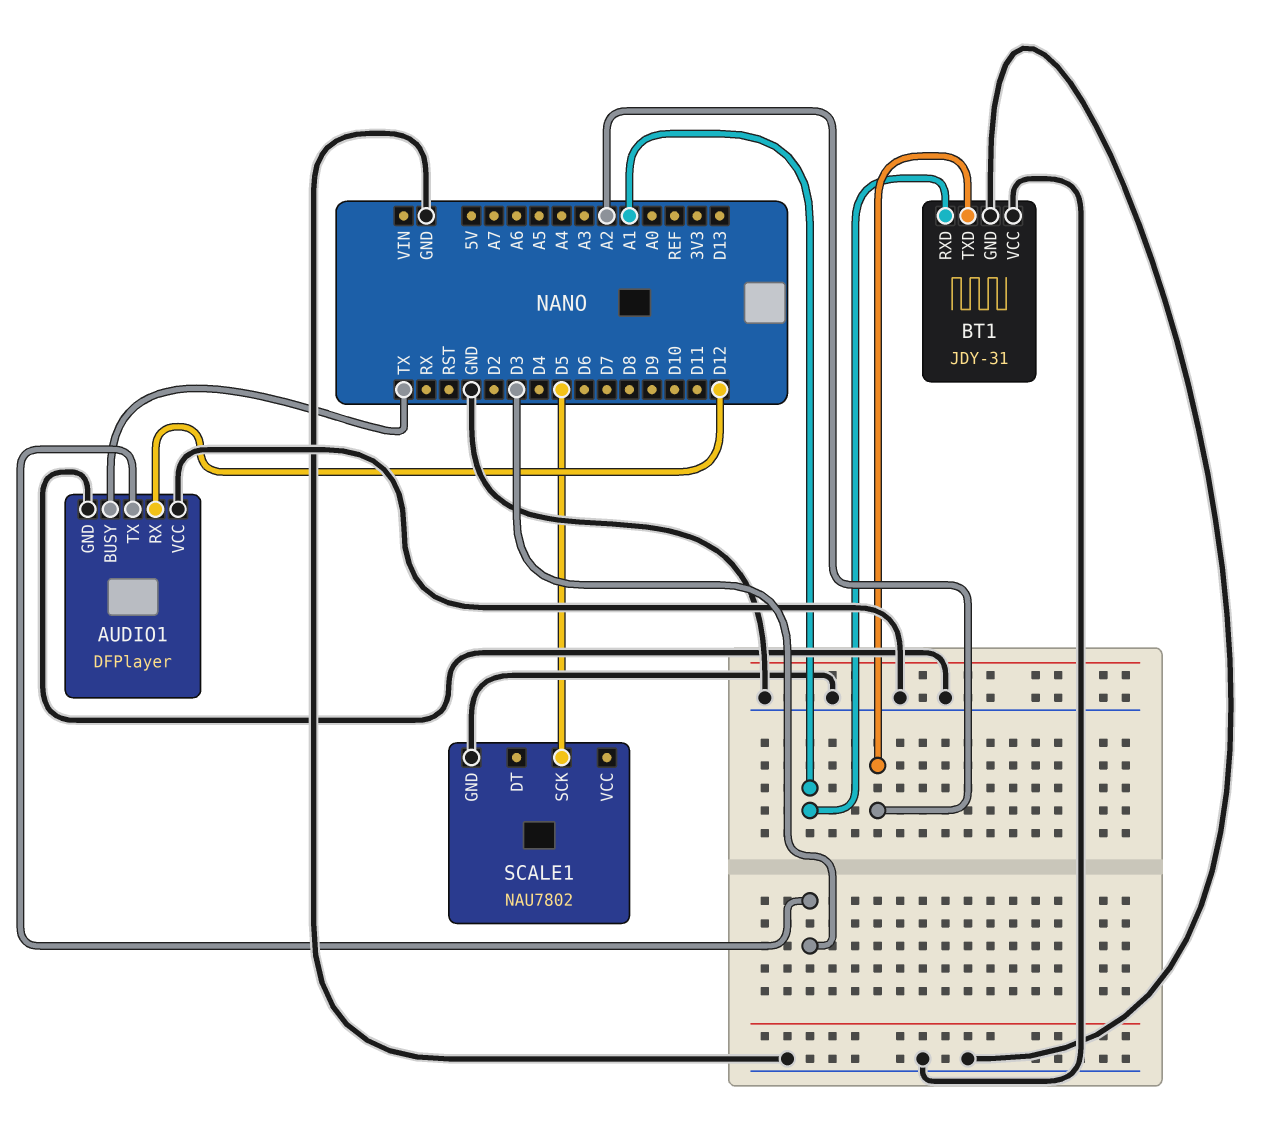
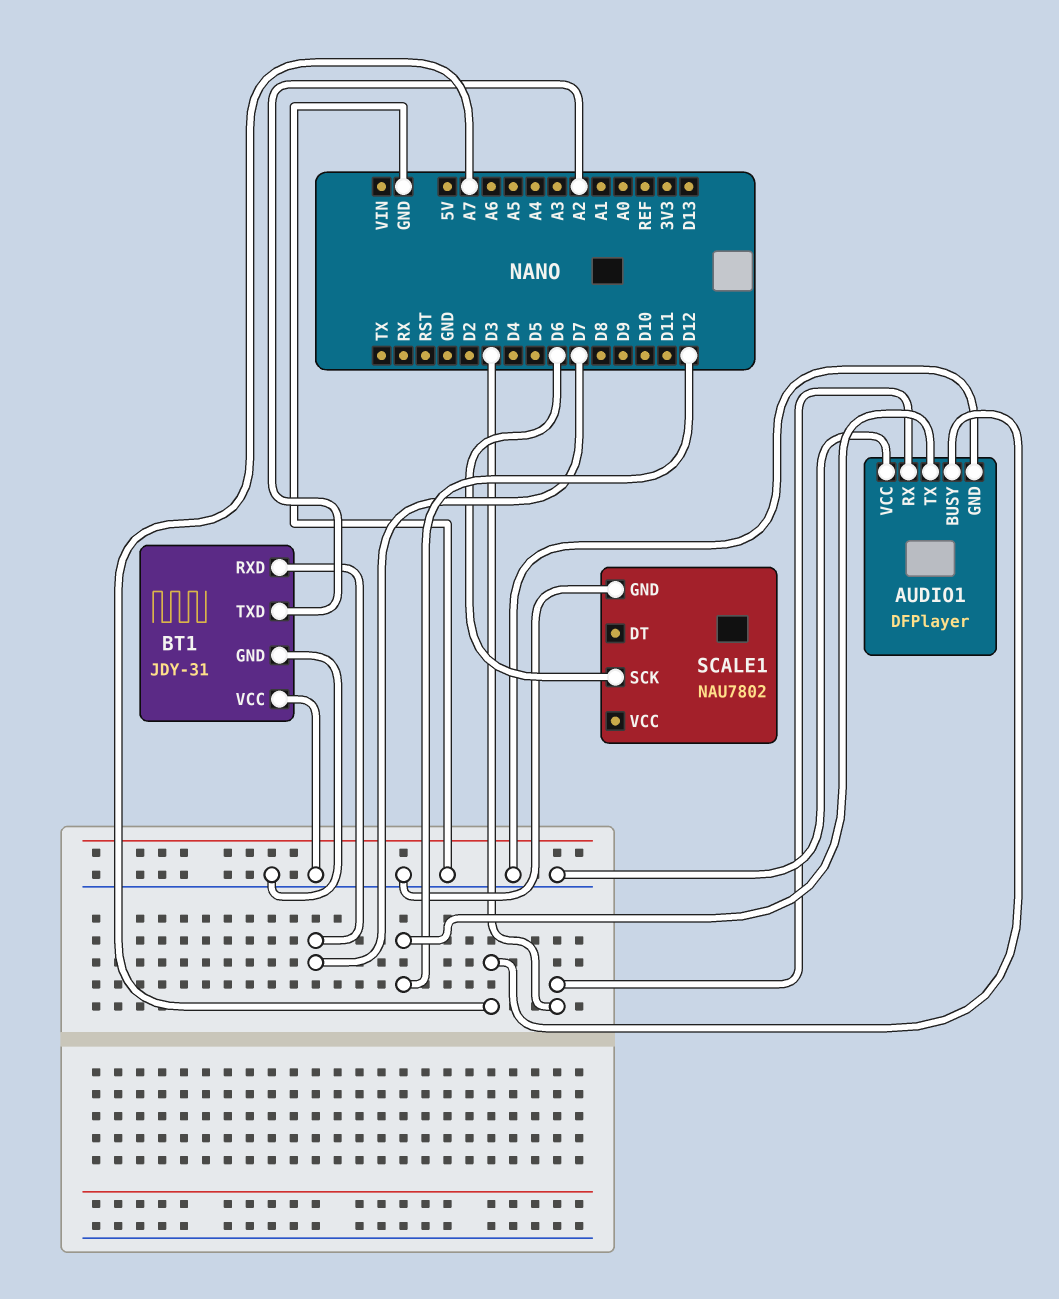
AUDIO1 pin BUSY: TX -> A7
AUDIO1 pin RX: D12 -> D3
AUDIO1 pin TX: D3 -> D12
BT1 pin RXD: A1 -> D7
SCALE1 pin SCK: D5 -> D6

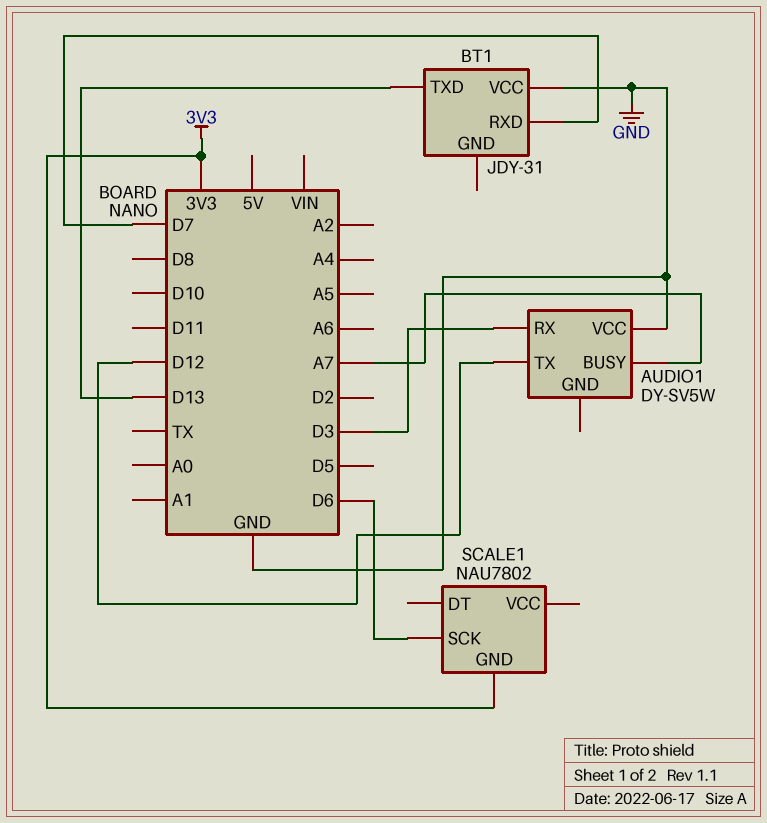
AUDIO1: DFPlayer -> DY-SV5W
AUDIO1 pin GND: GND -> none
BT1 pin GND: GND -> none
BT1 pin TXD: A2 -> D13
SCALE1 pin GND: GND -> 3V3

